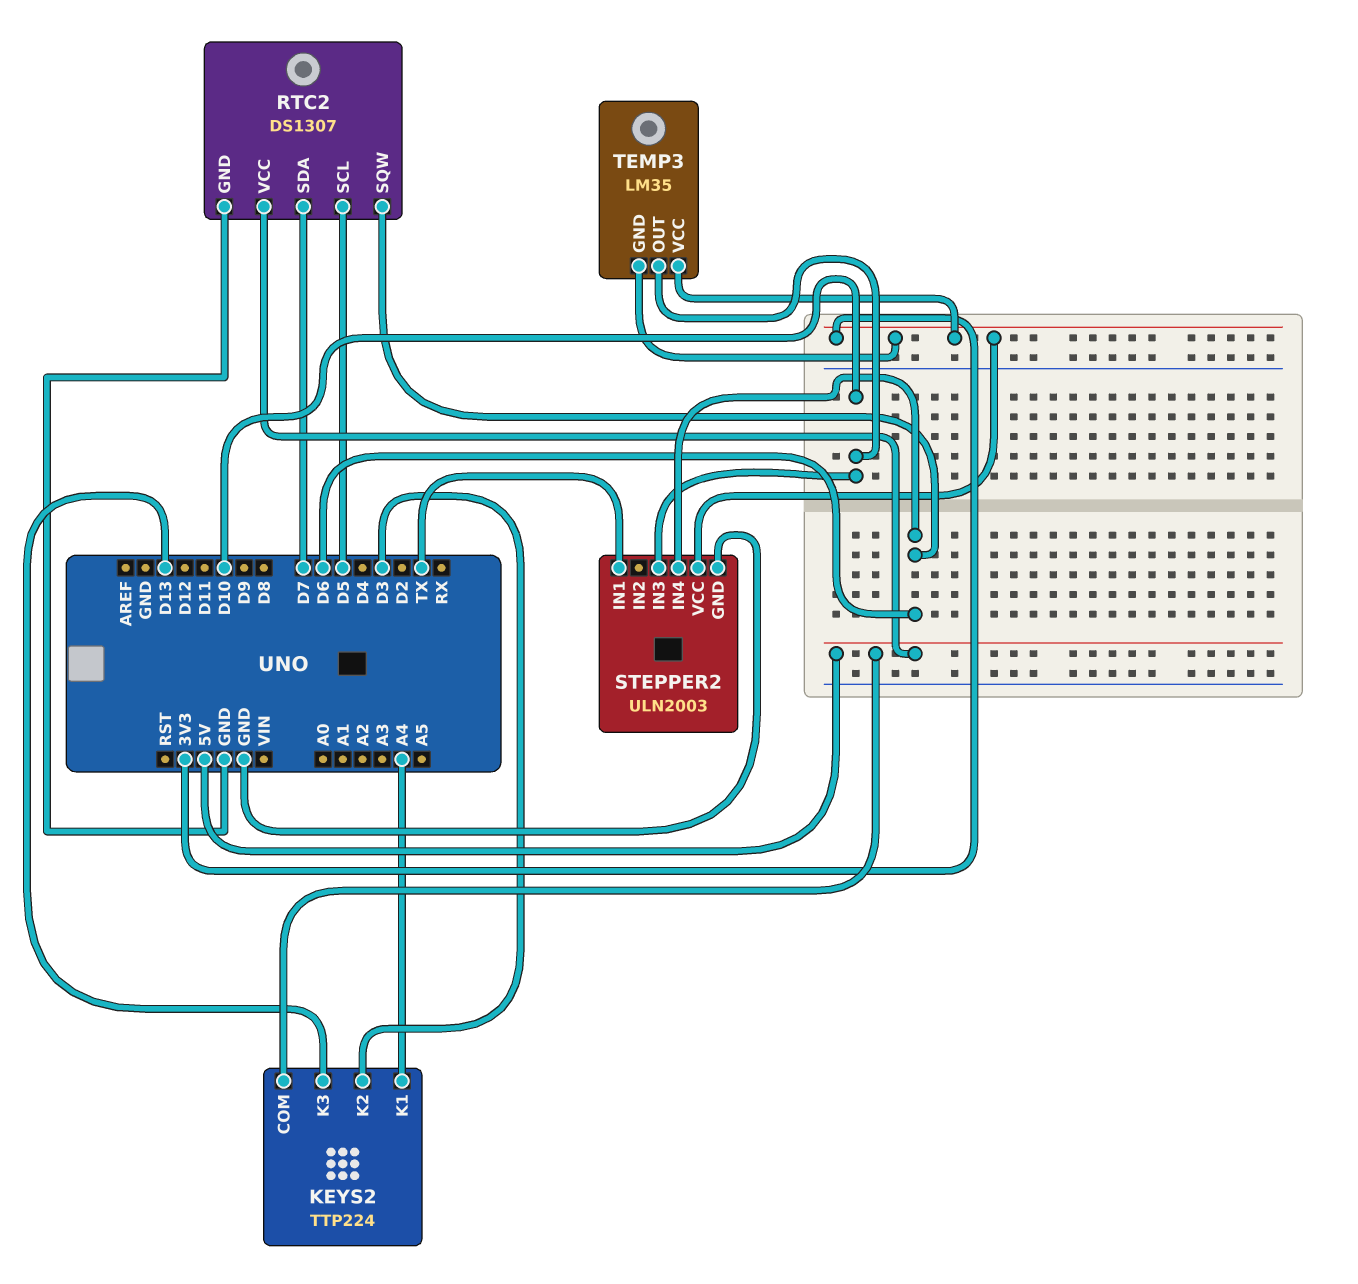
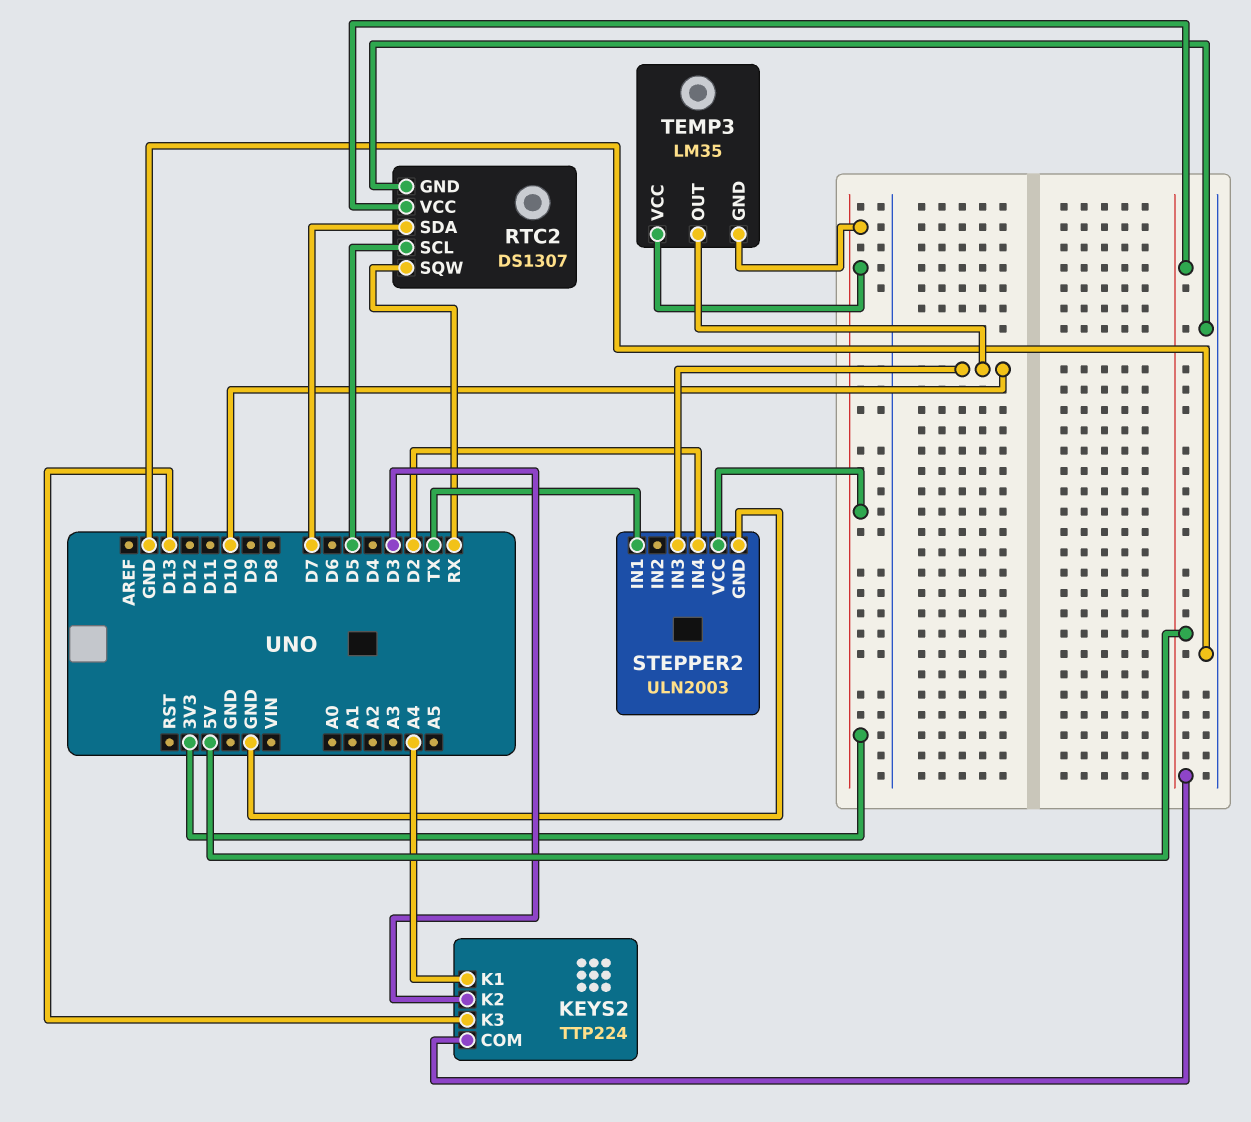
RTC2 pin SQW: D6 -> RX
STEPPER2 pin IN4: D6 -> D2

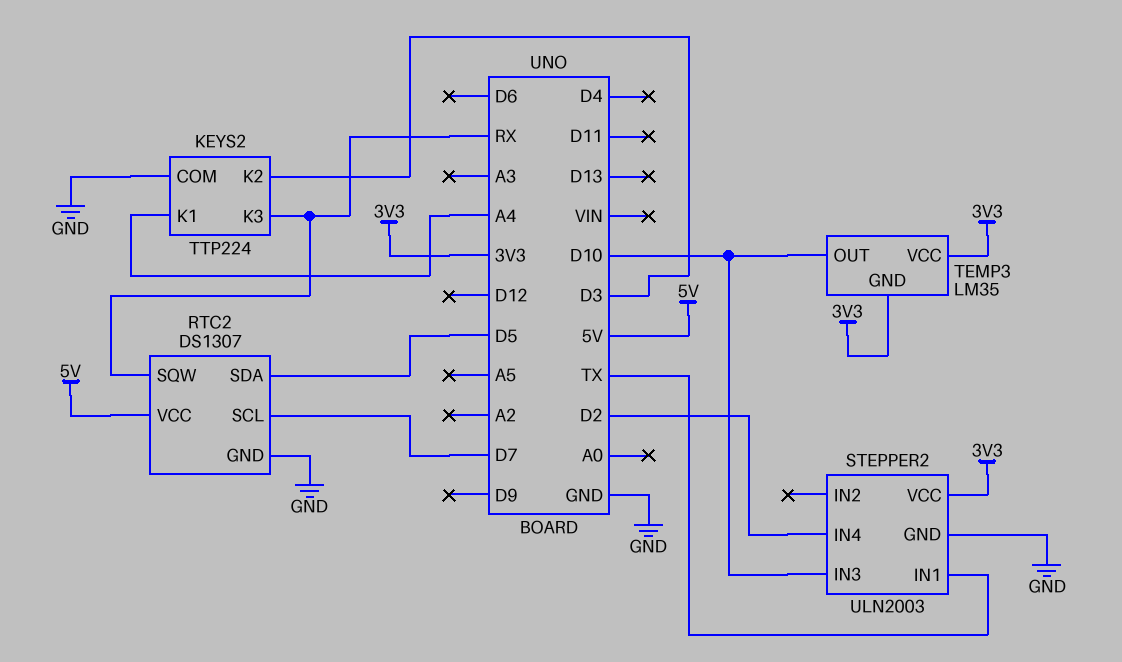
KEYS2 pin COM: 5V -> GND
KEYS2 pin K3: D13 -> RX
RTC2 pin SCL: D5 -> D7
RTC2 pin SDA: D7 -> D5

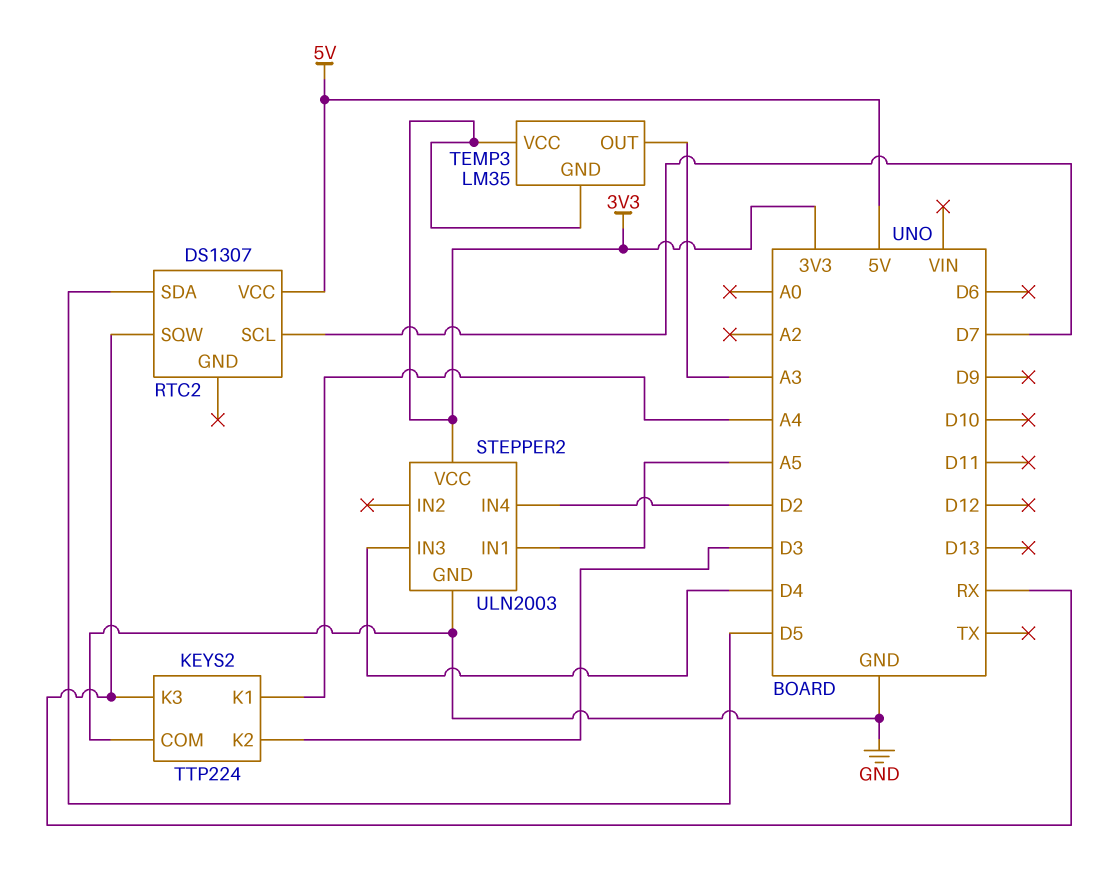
RTC2 pin GND: GND -> none
STEPPER2 pin IN1: TX -> A5
STEPPER2 pin IN3: D10 -> D4
TEMP3 pin OUT: D10 -> A3

